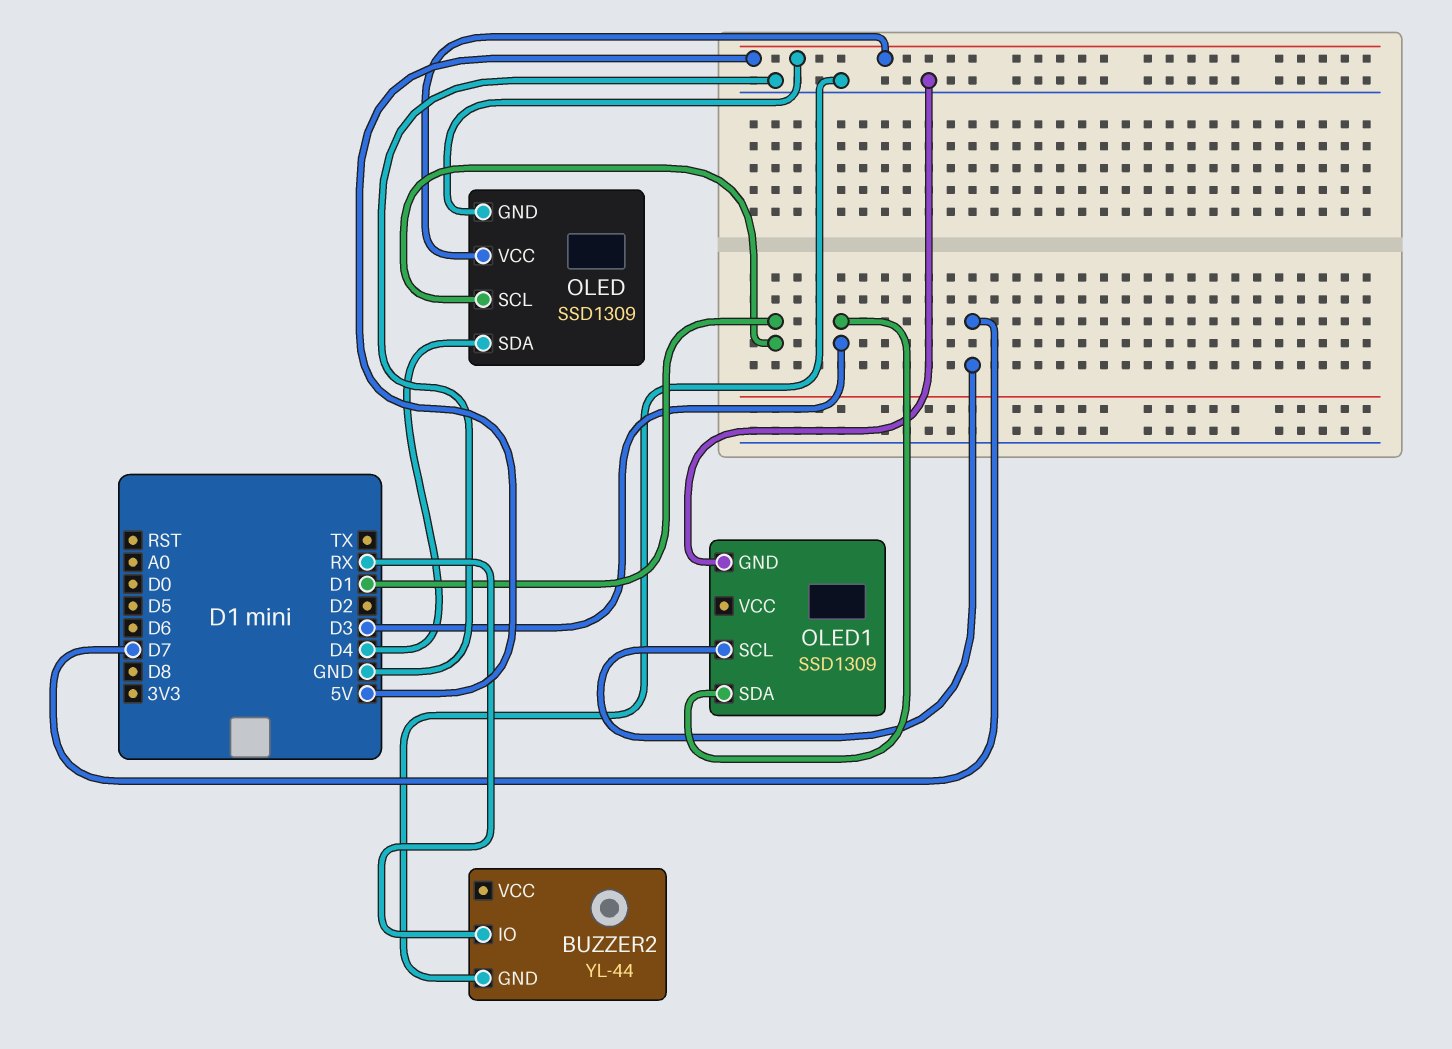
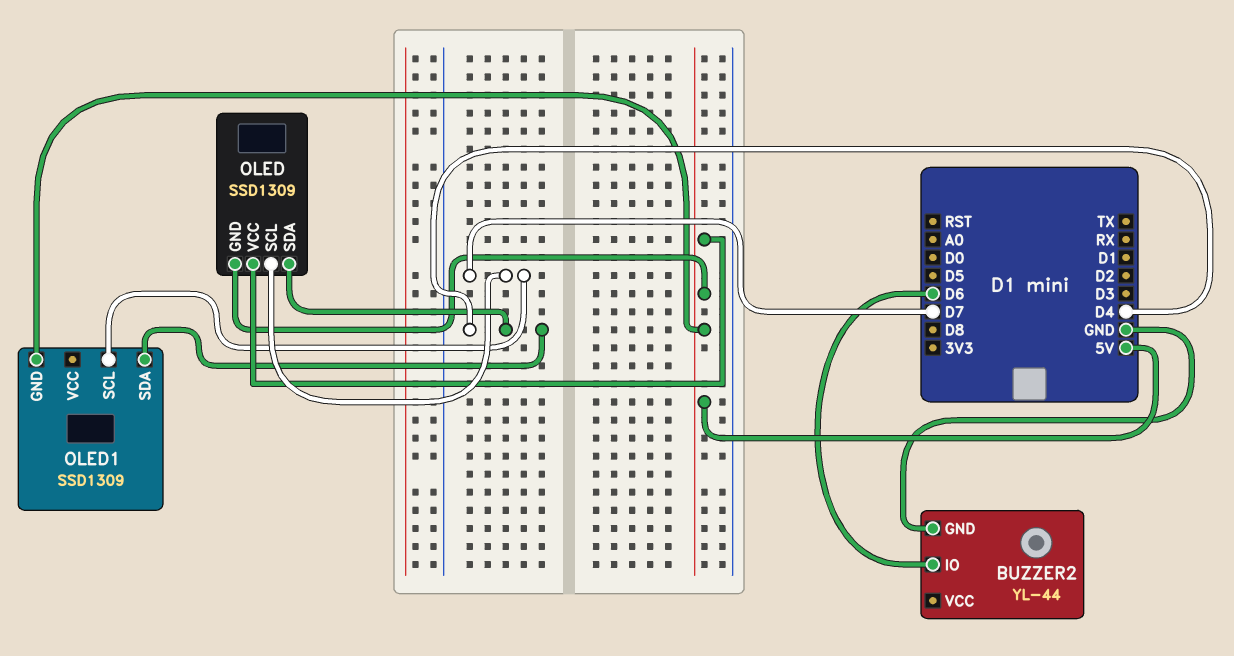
BUZZER2 pin IO: RX -> D6
OLED pin SCL: D1 -> D7
OLED1 pin GND: GND -> 5V
OLED1 pin SDA: D3 -> D4

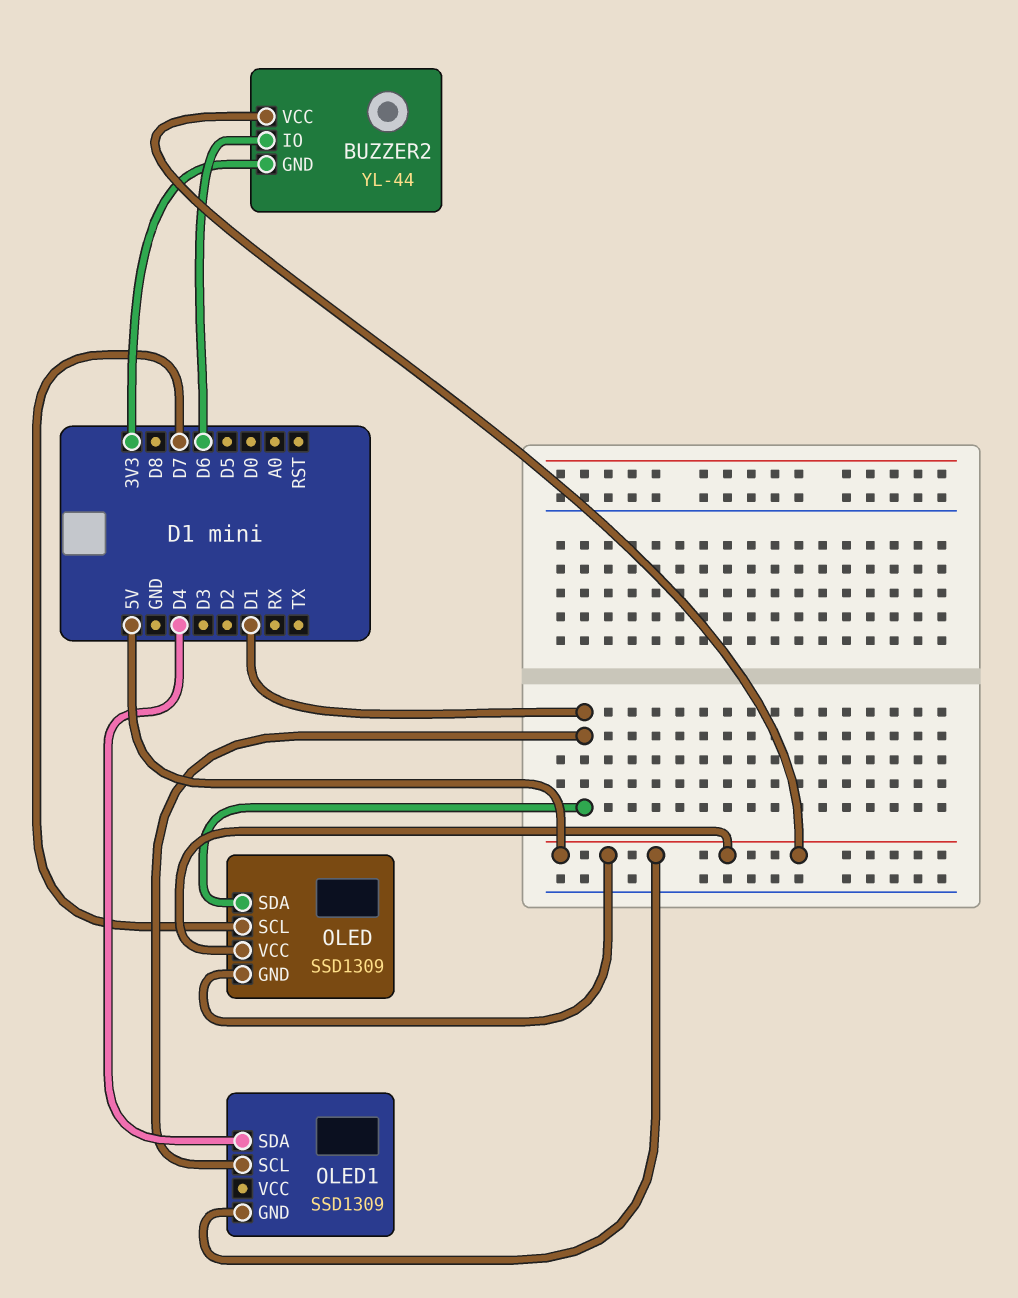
BUZZER2 pin GND: GND -> 3V3
BUZZER2 pin VCC: none -> 5V
OLED pin SDA: D4 -> D1
OLED1 pin SCL: D7 -> D1

